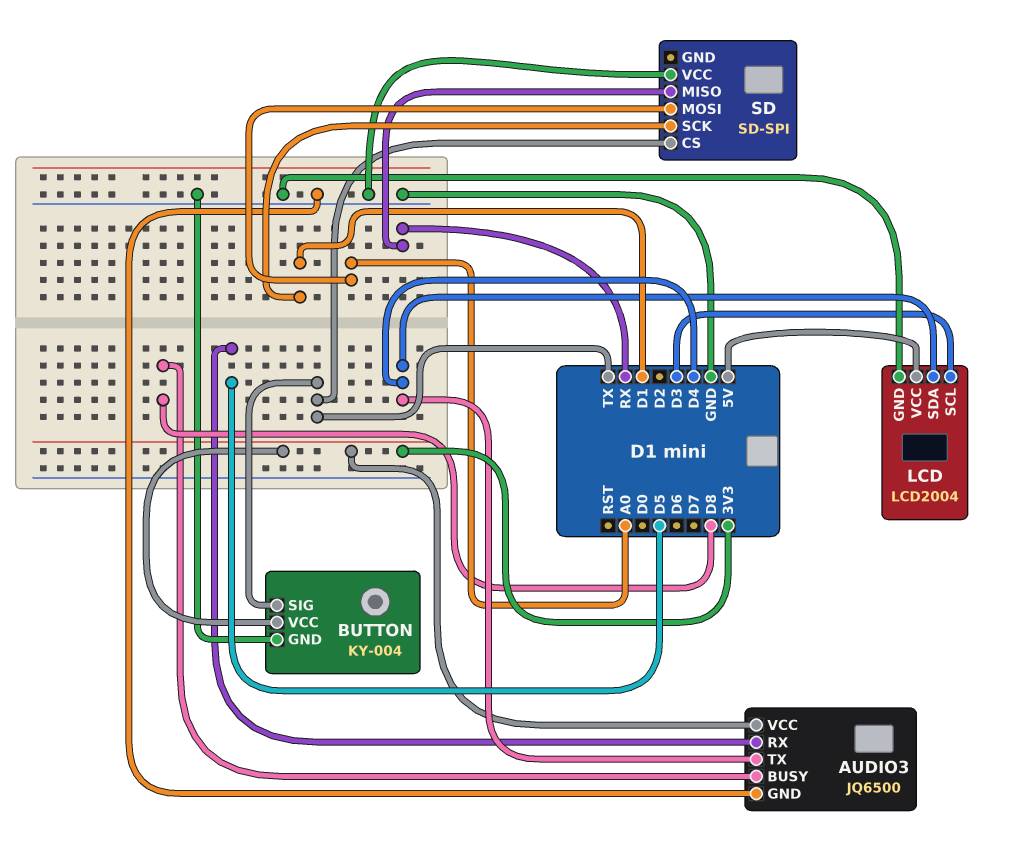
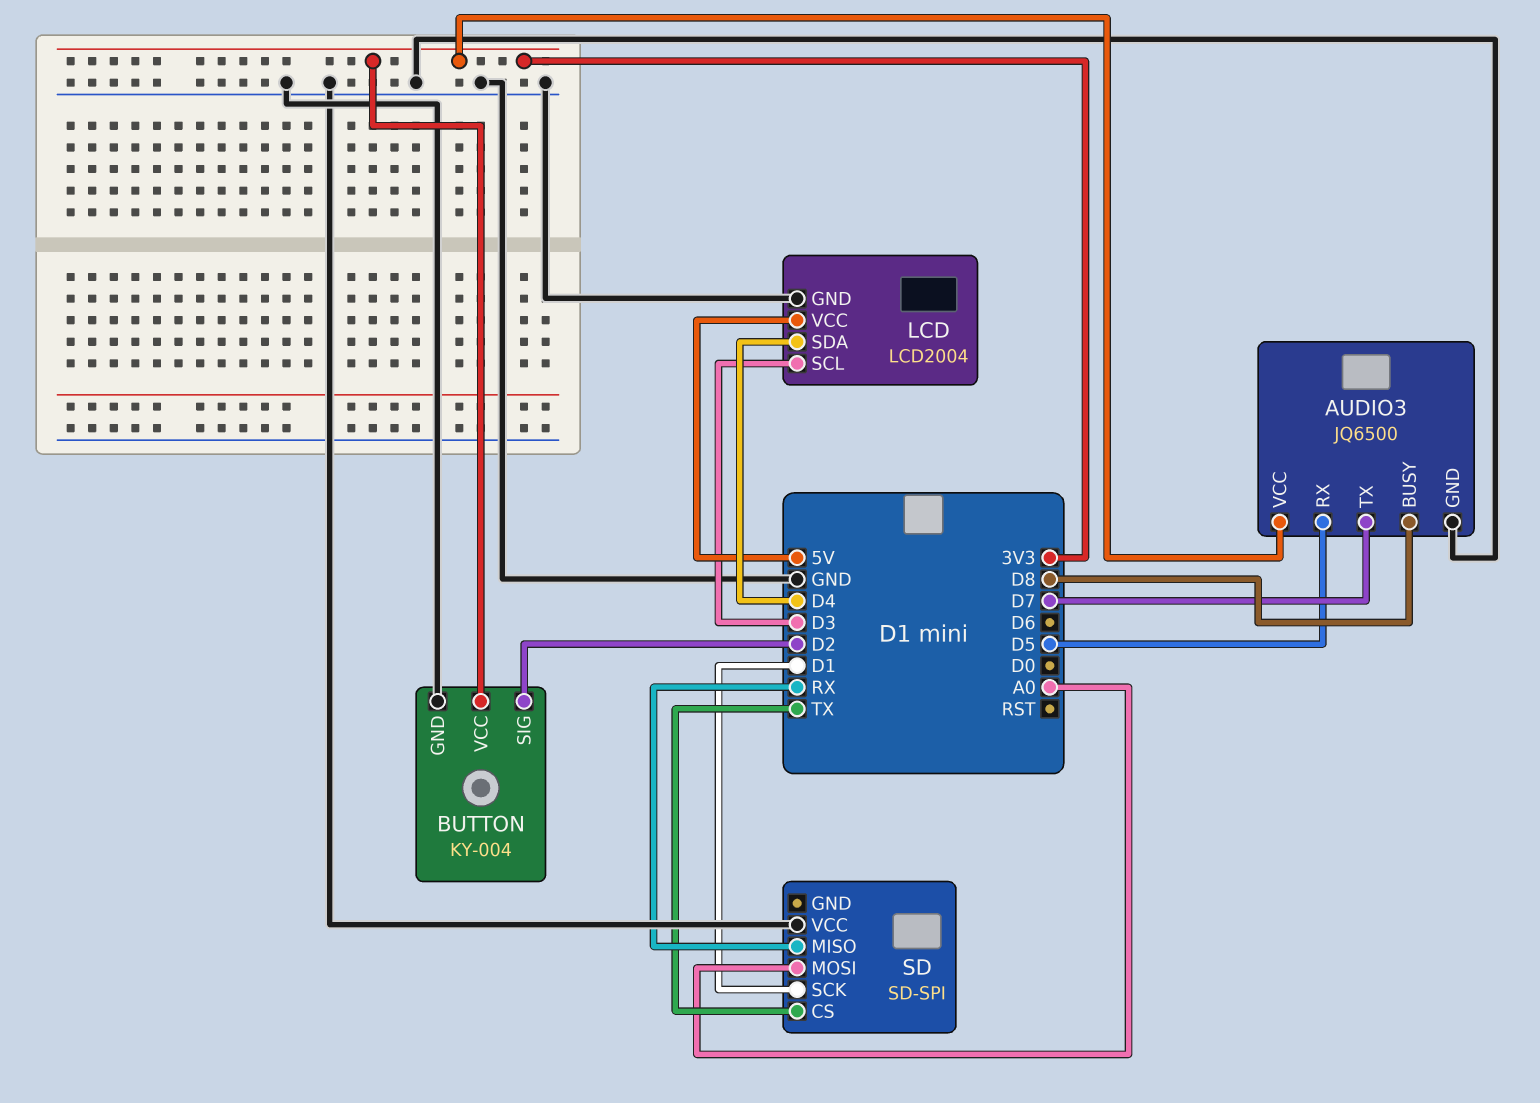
AUDIO3 pin TX: D4 -> D7
BUTTON pin SIG: TX -> D2

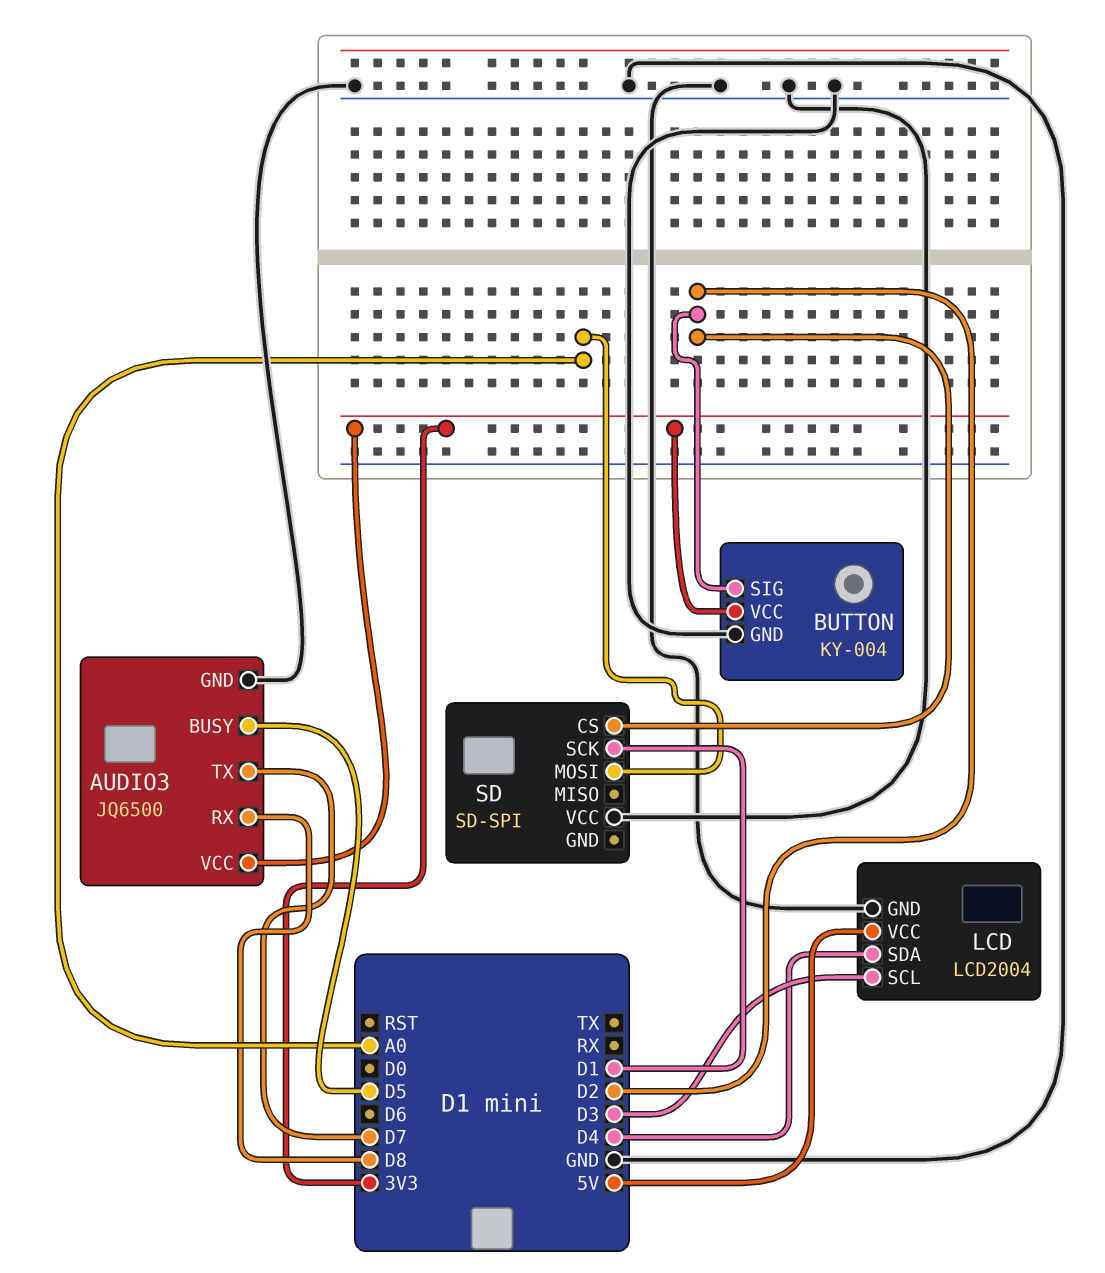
AUDIO3 pin BUSY: D8 -> D5
AUDIO3 pin RX: D5 -> D8
SD pin CS: TX -> D2
SD pin MISO: RX -> none

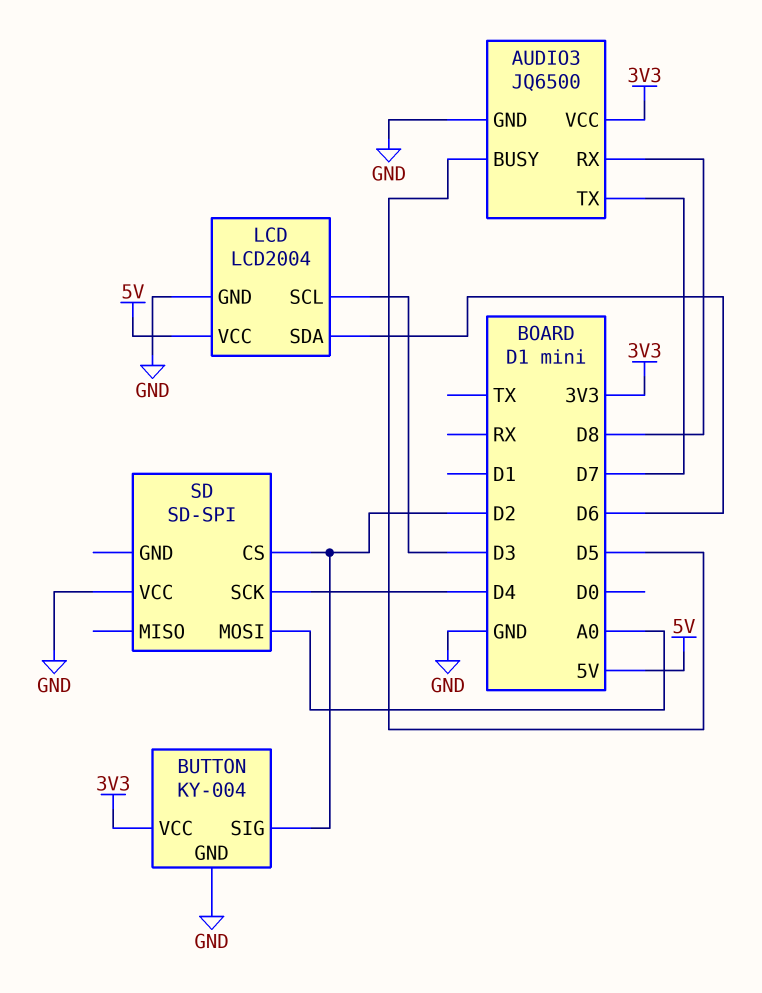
LCD pin SDA: D4 -> D6
SD pin SCK: D1 -> D4

